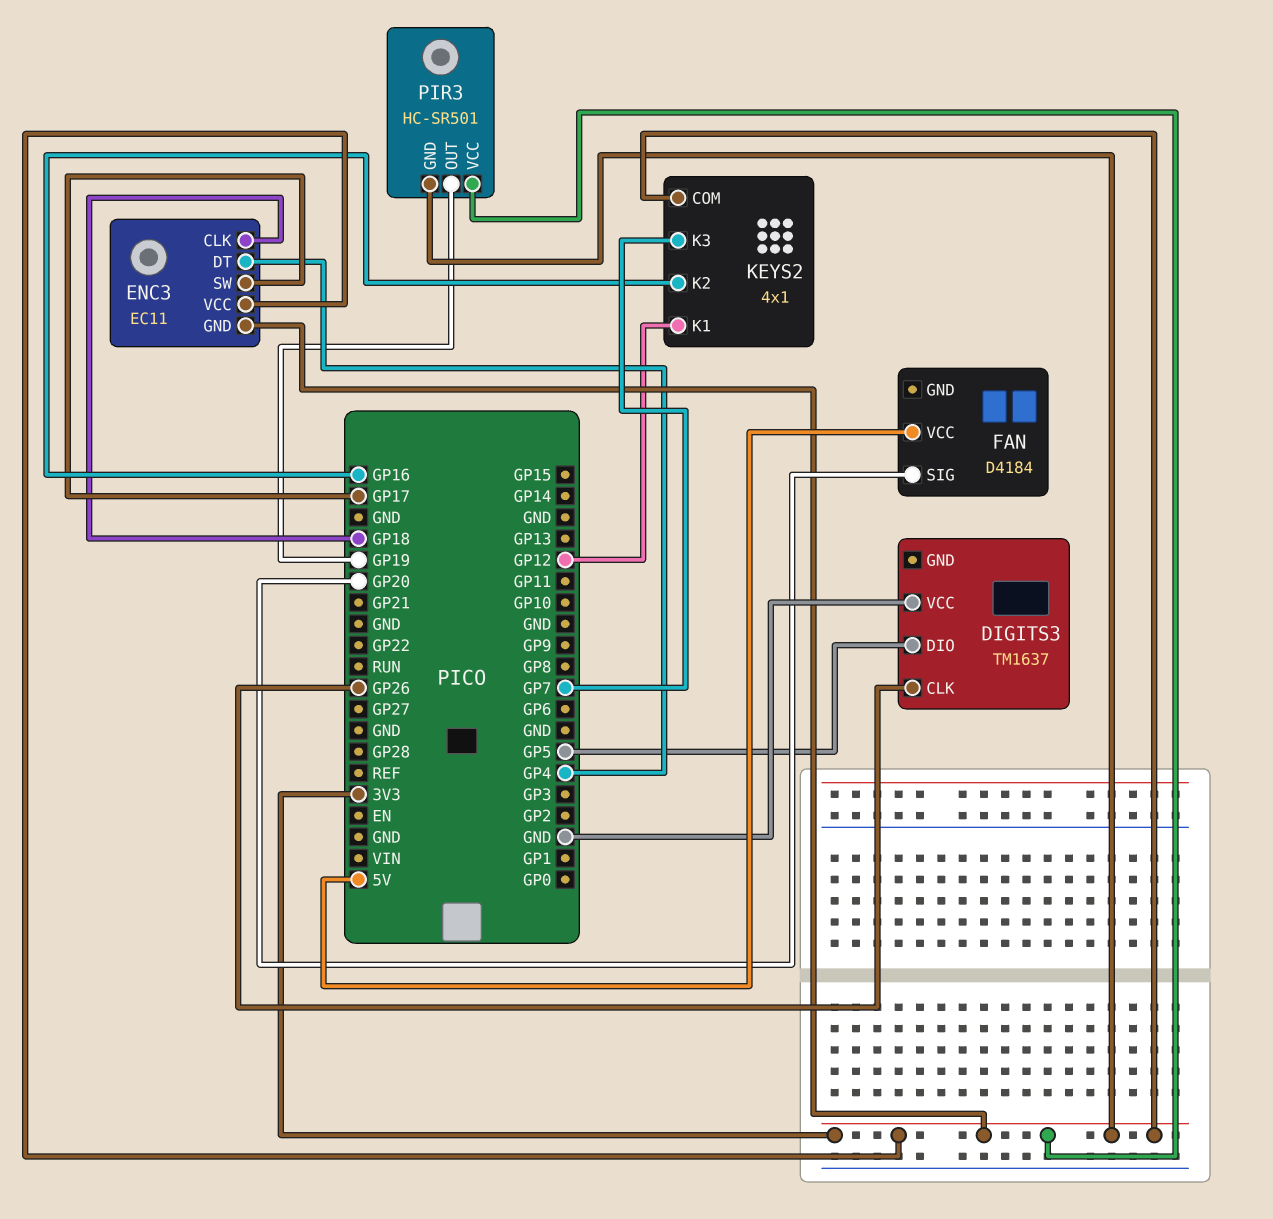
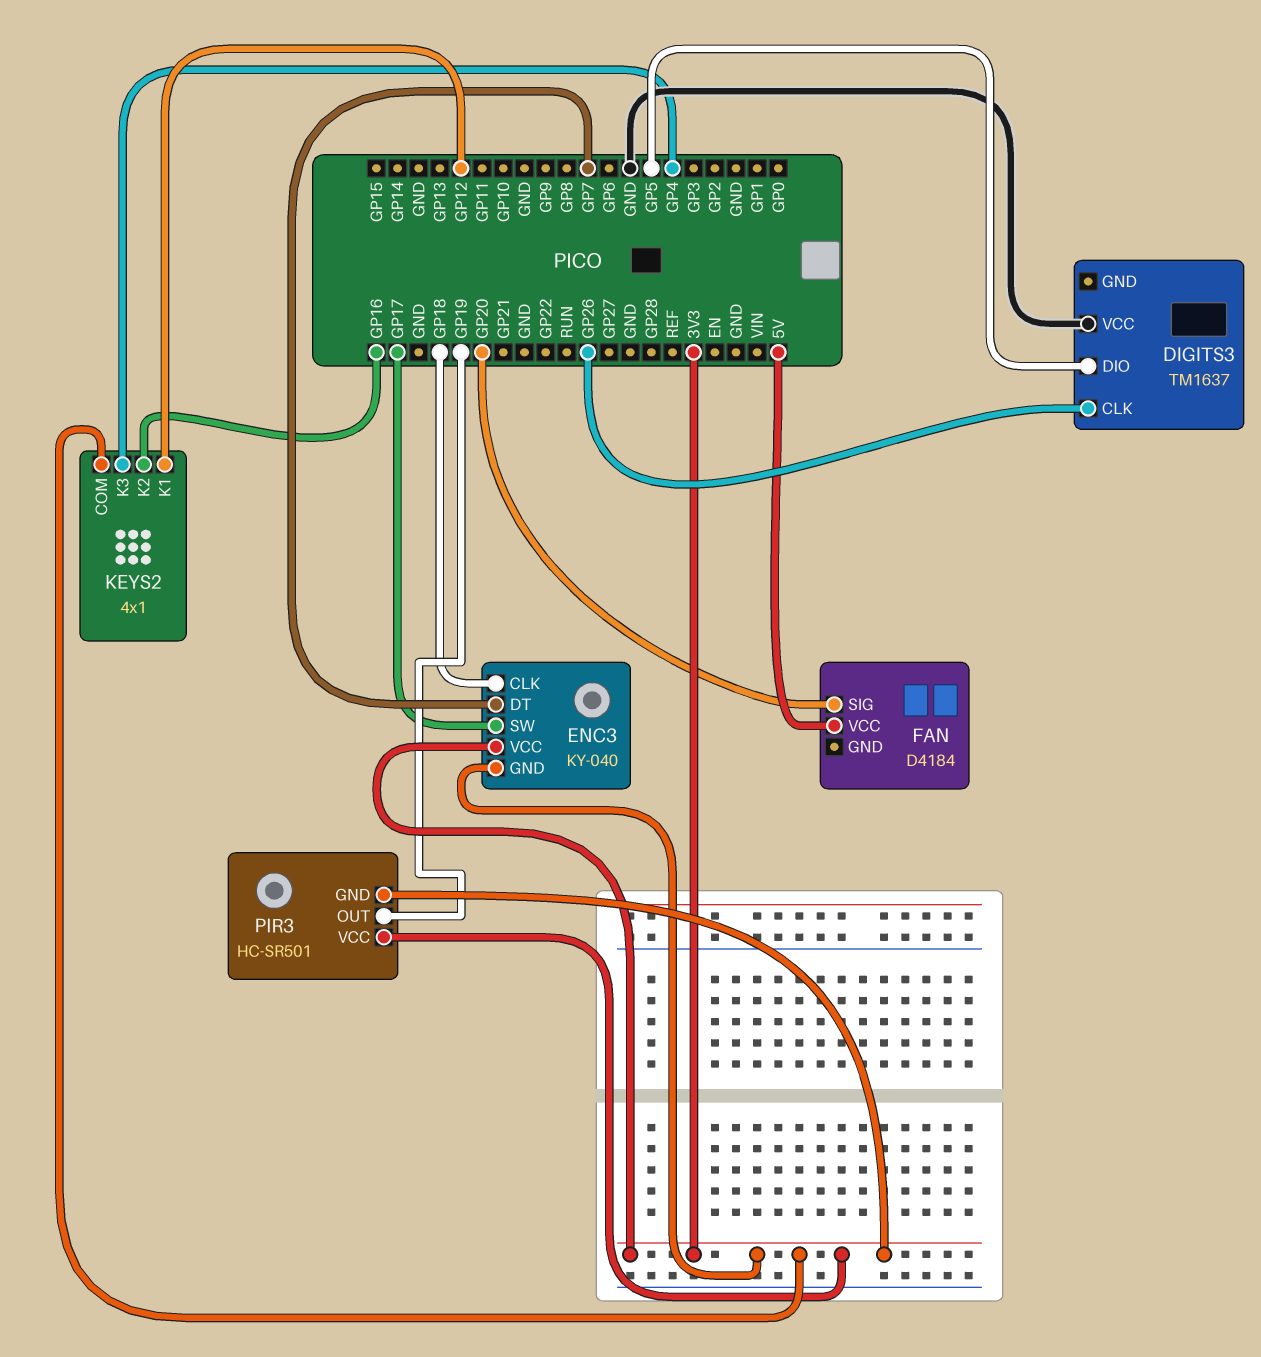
ENC3: EC11 -> KY-040
ENC3 pin DT: GP4 -> GP7
KEYS2 pin K3: GP7 -> GP4

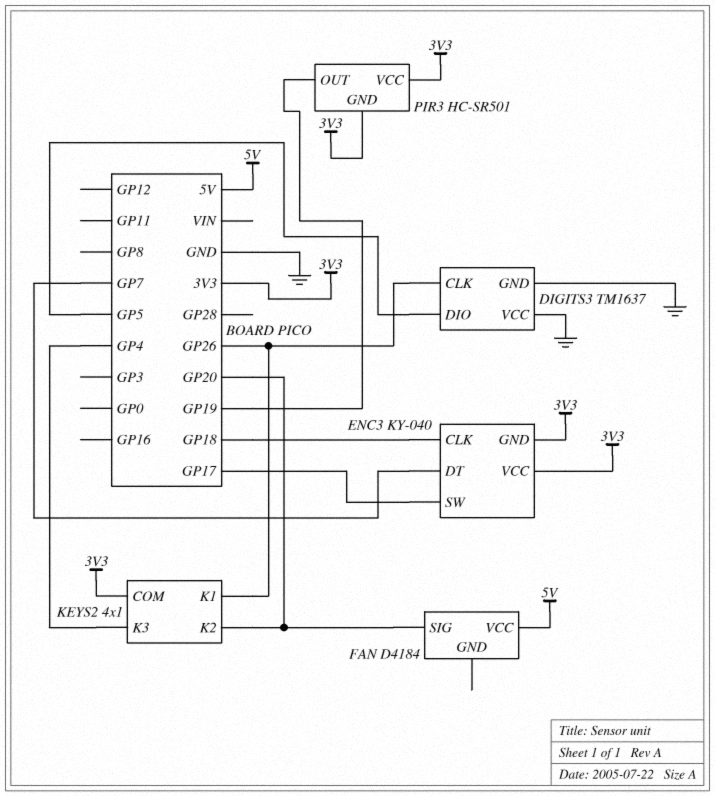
DIGITS3 pin GND: none -> GND
KEYS2 pin K1: GP12 -> GP26
KEYS2 pin K2: GP16 -> GP20

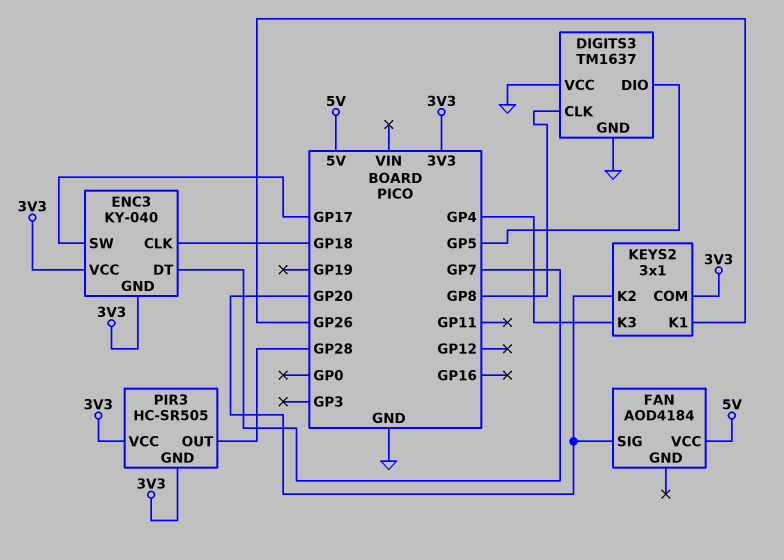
DIGITS3 pin CLK: GP26 -> GP8
FAN: D4184 -> AOD4184
KEYS2: 4x1 -> 3x1
PIR3: HC-SR501 -> HC-SR505
PIR3 pin OUT: GP19 -> GP28

